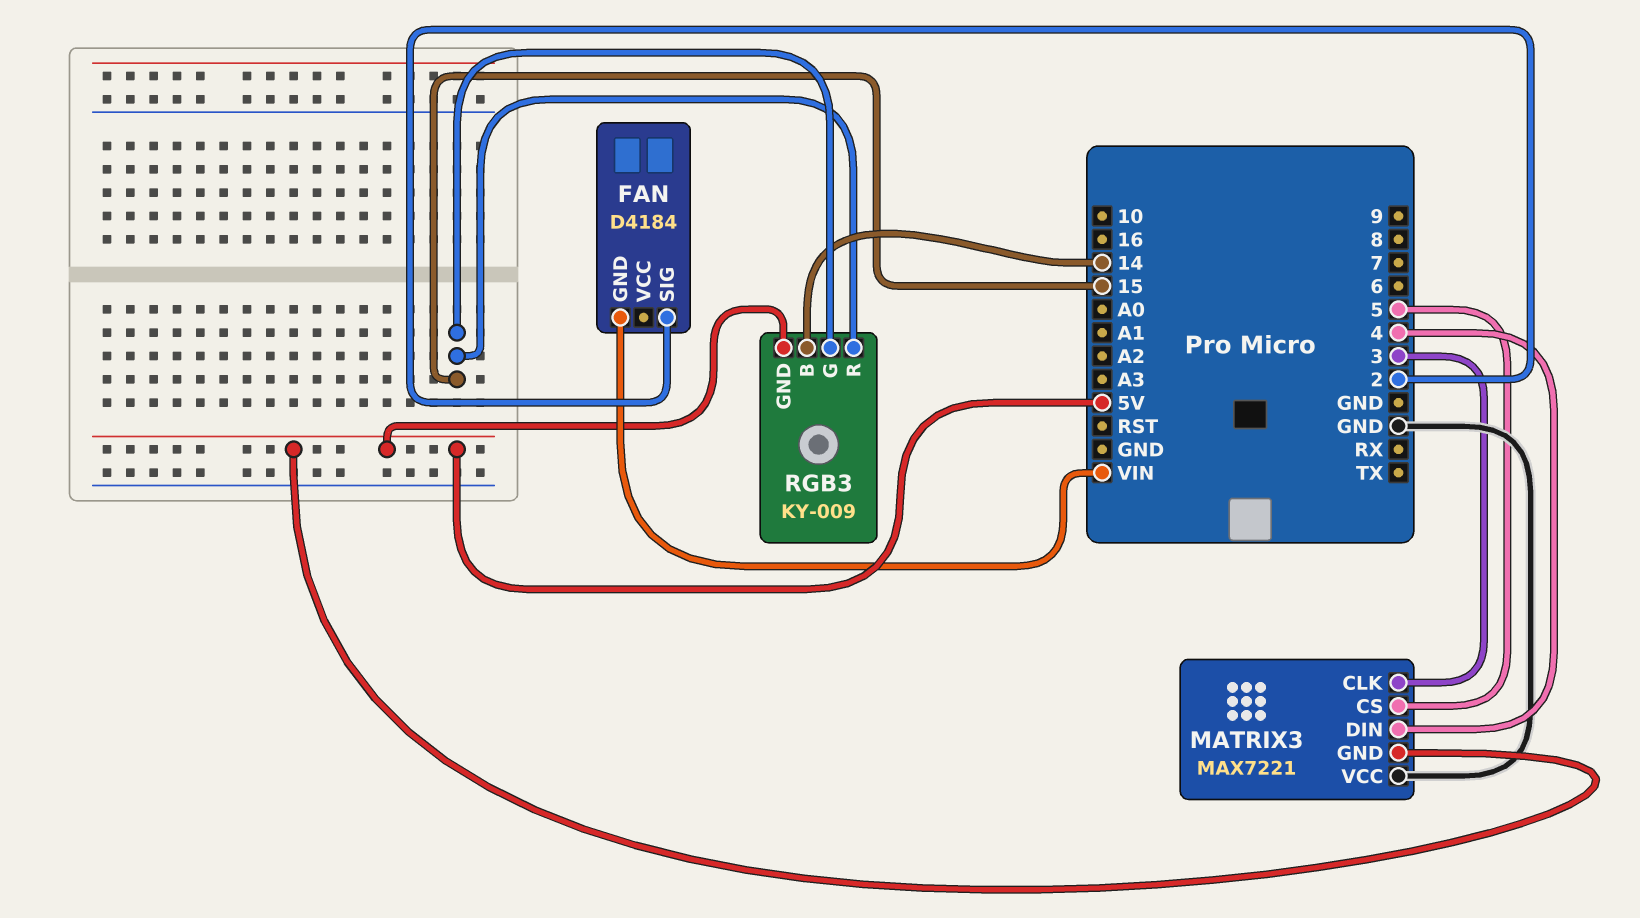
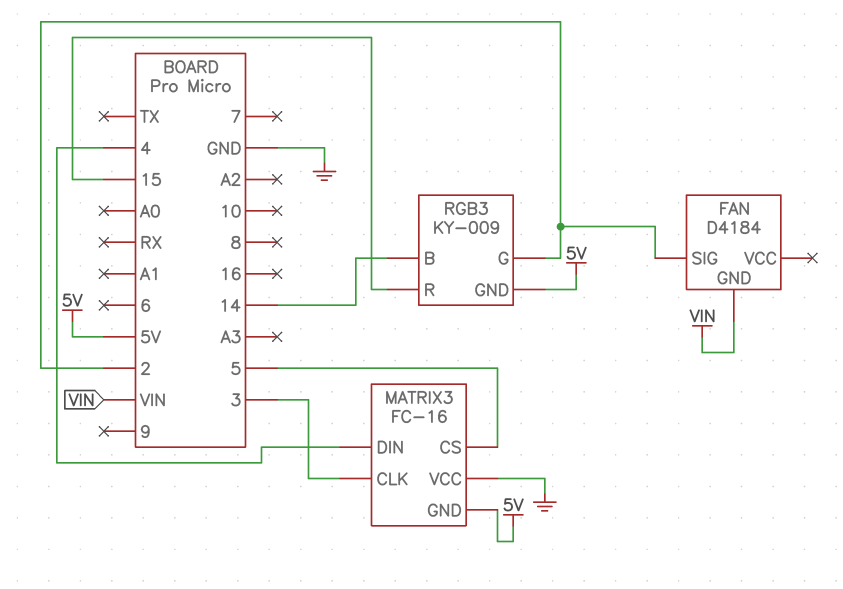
MATRIX3: MAX7221 -> FC-16
RGB3 pin G: 15 -> 2

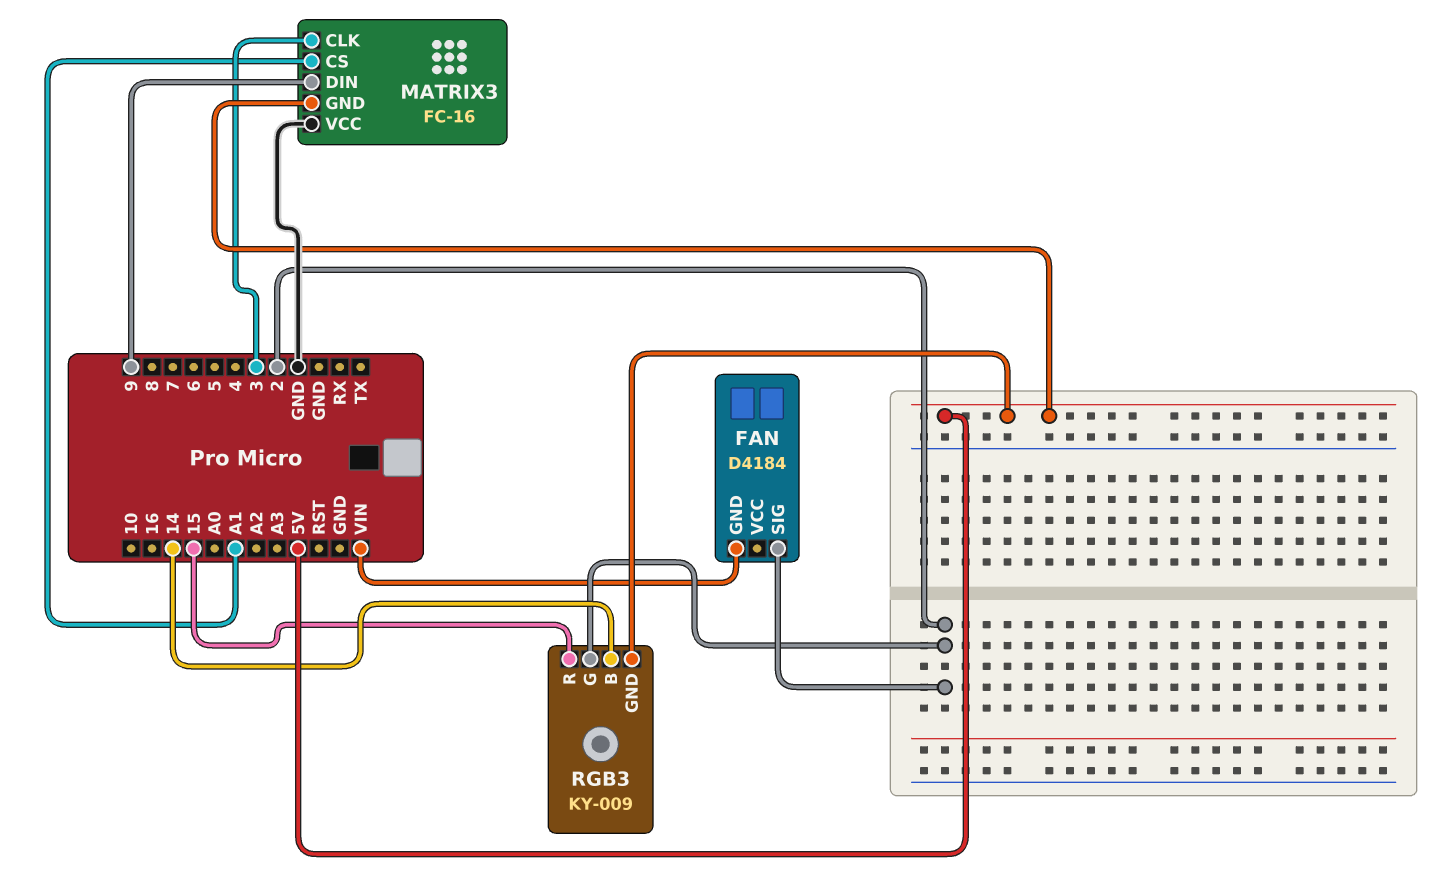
MATRIX3 pin CS: 5 -> A1
MATRIX3 pin DIN: 4 -> 9

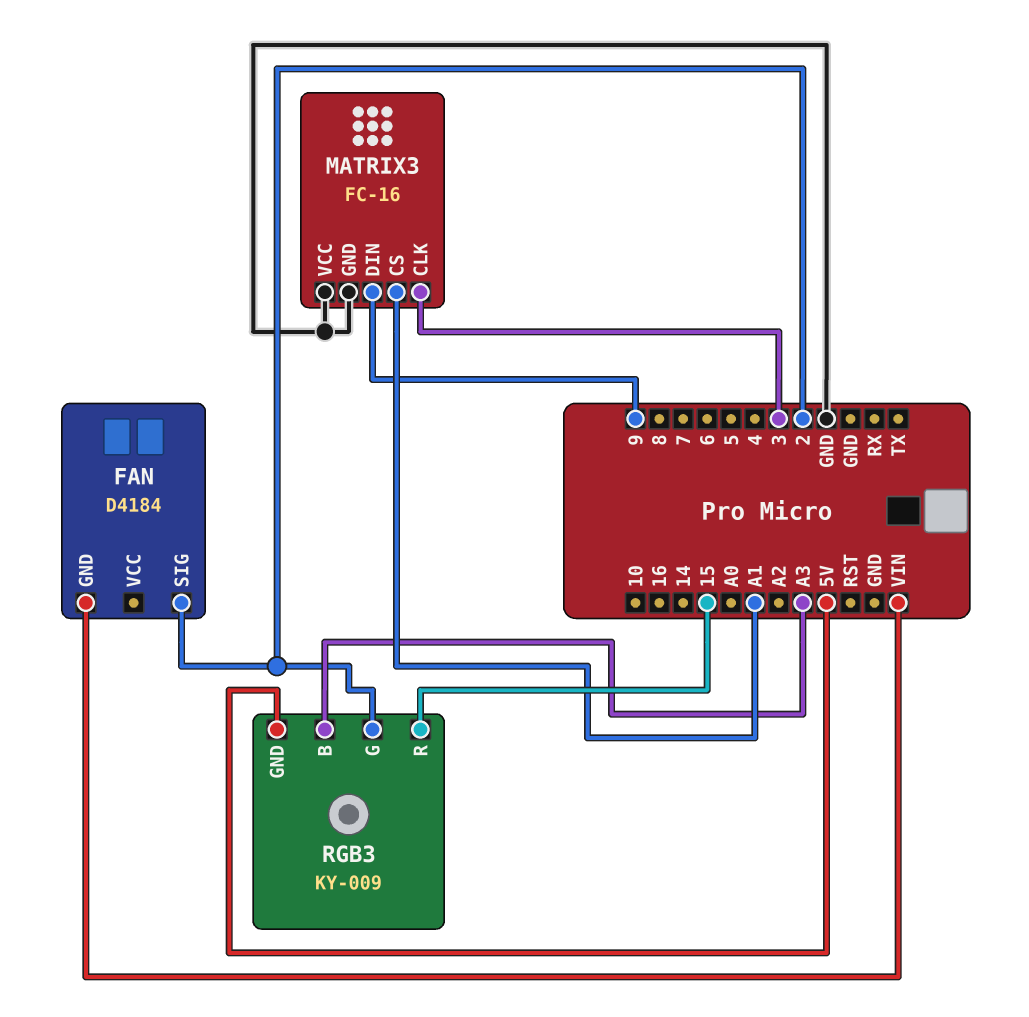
MATRIX3 pin GND: 5V -> GND
RGB3 pin B: 14 -> A3

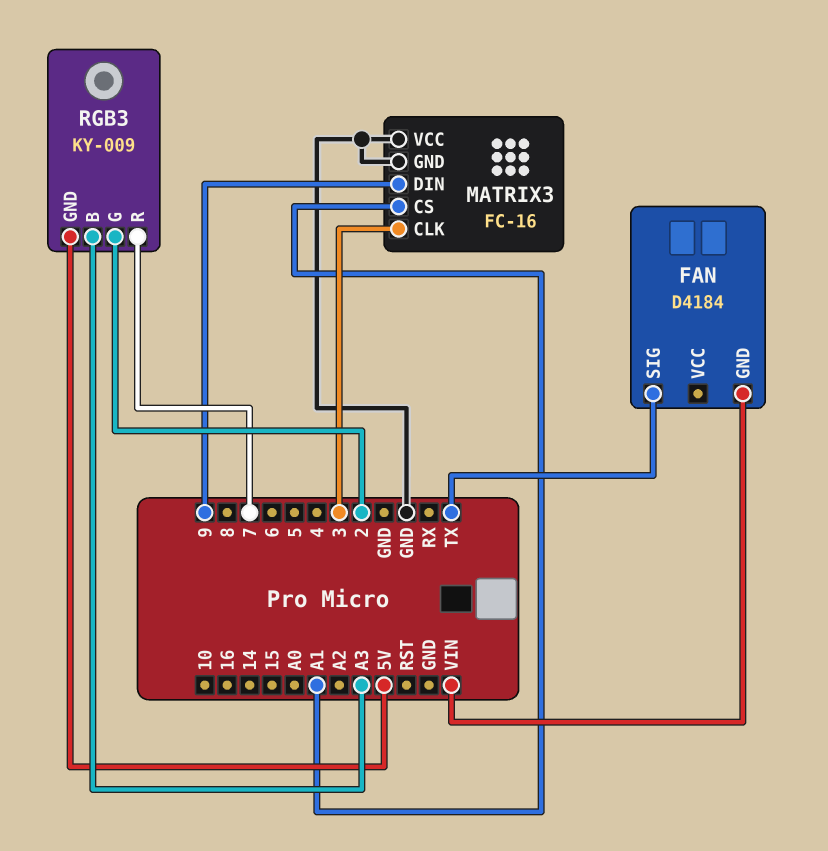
FAN pin SIG: 2 -> TX
RGB3 pin R: 15 -> 7

